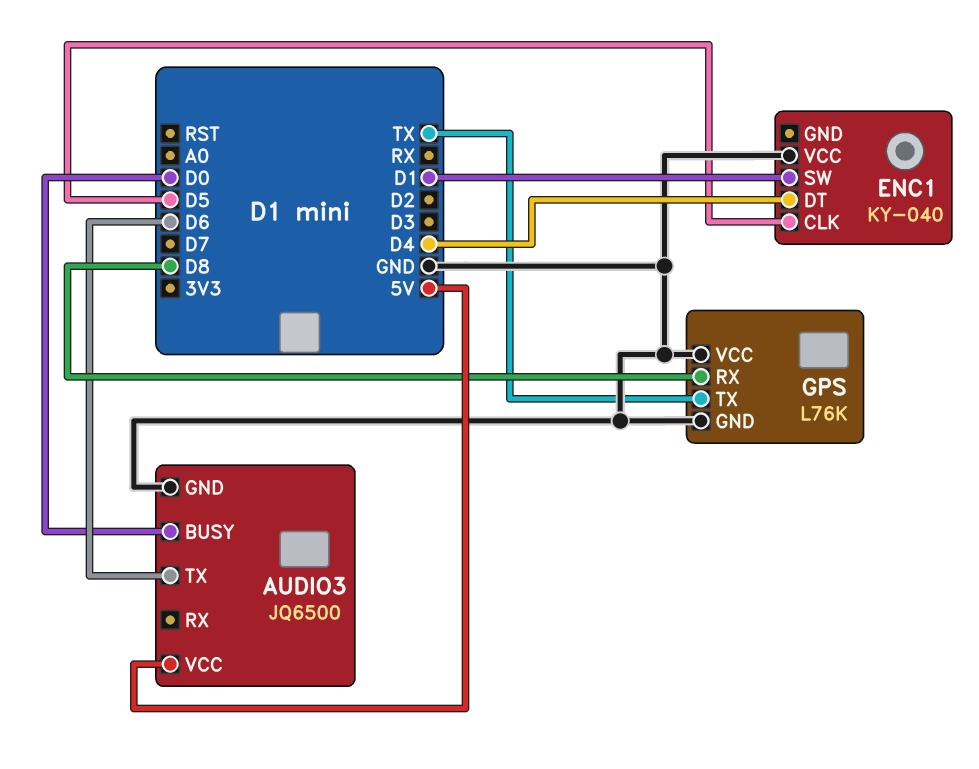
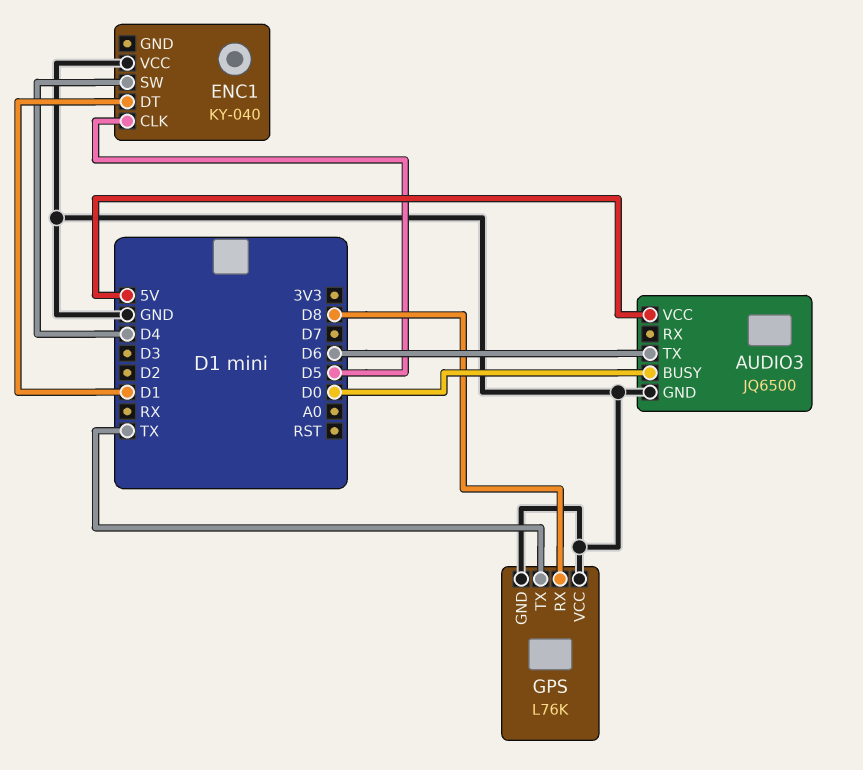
ENC1 pin DT: D4 -> D1
ENC1 pin SW: D1 -> D4

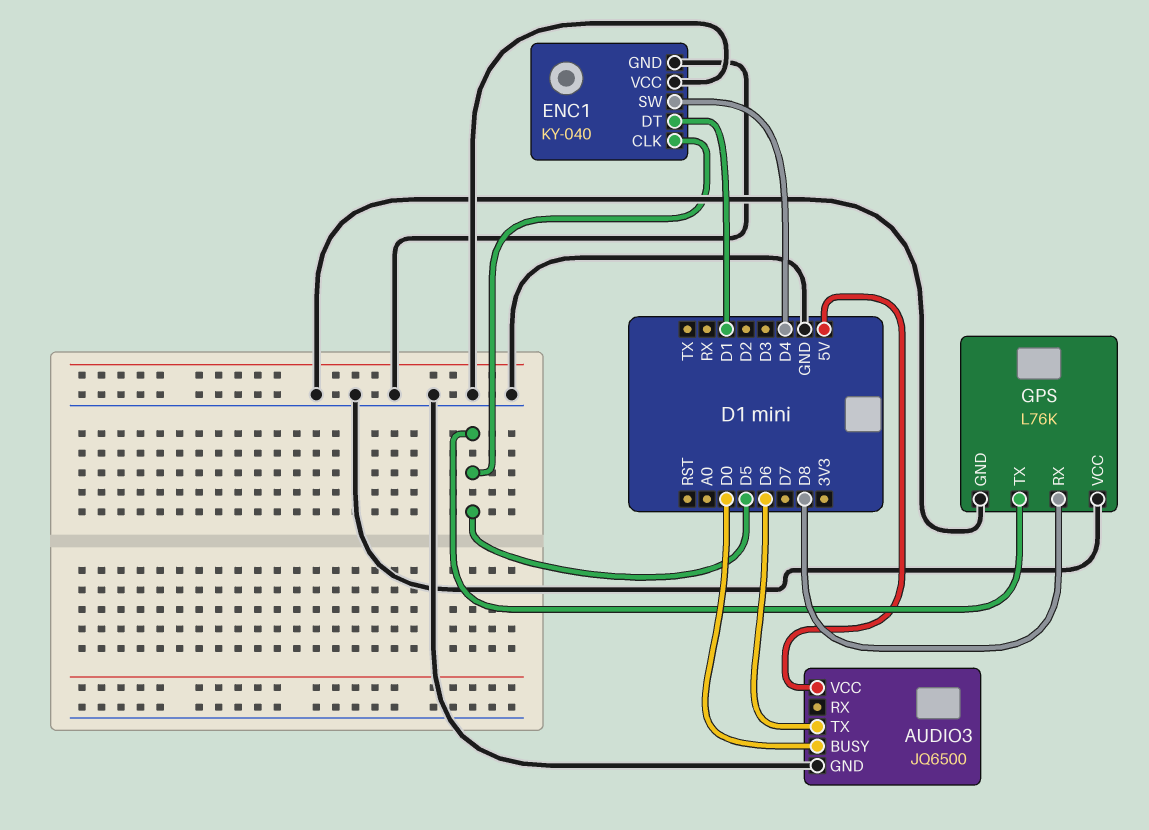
ENC1 pin GND: none -> GND
GPS pin TX: TX -> D5

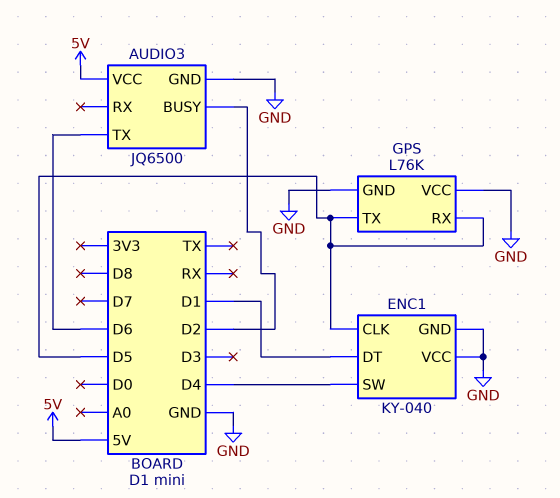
AUDIO3 pin BUSY: D0 -> D2
GPS pin RX: D8 -> D5

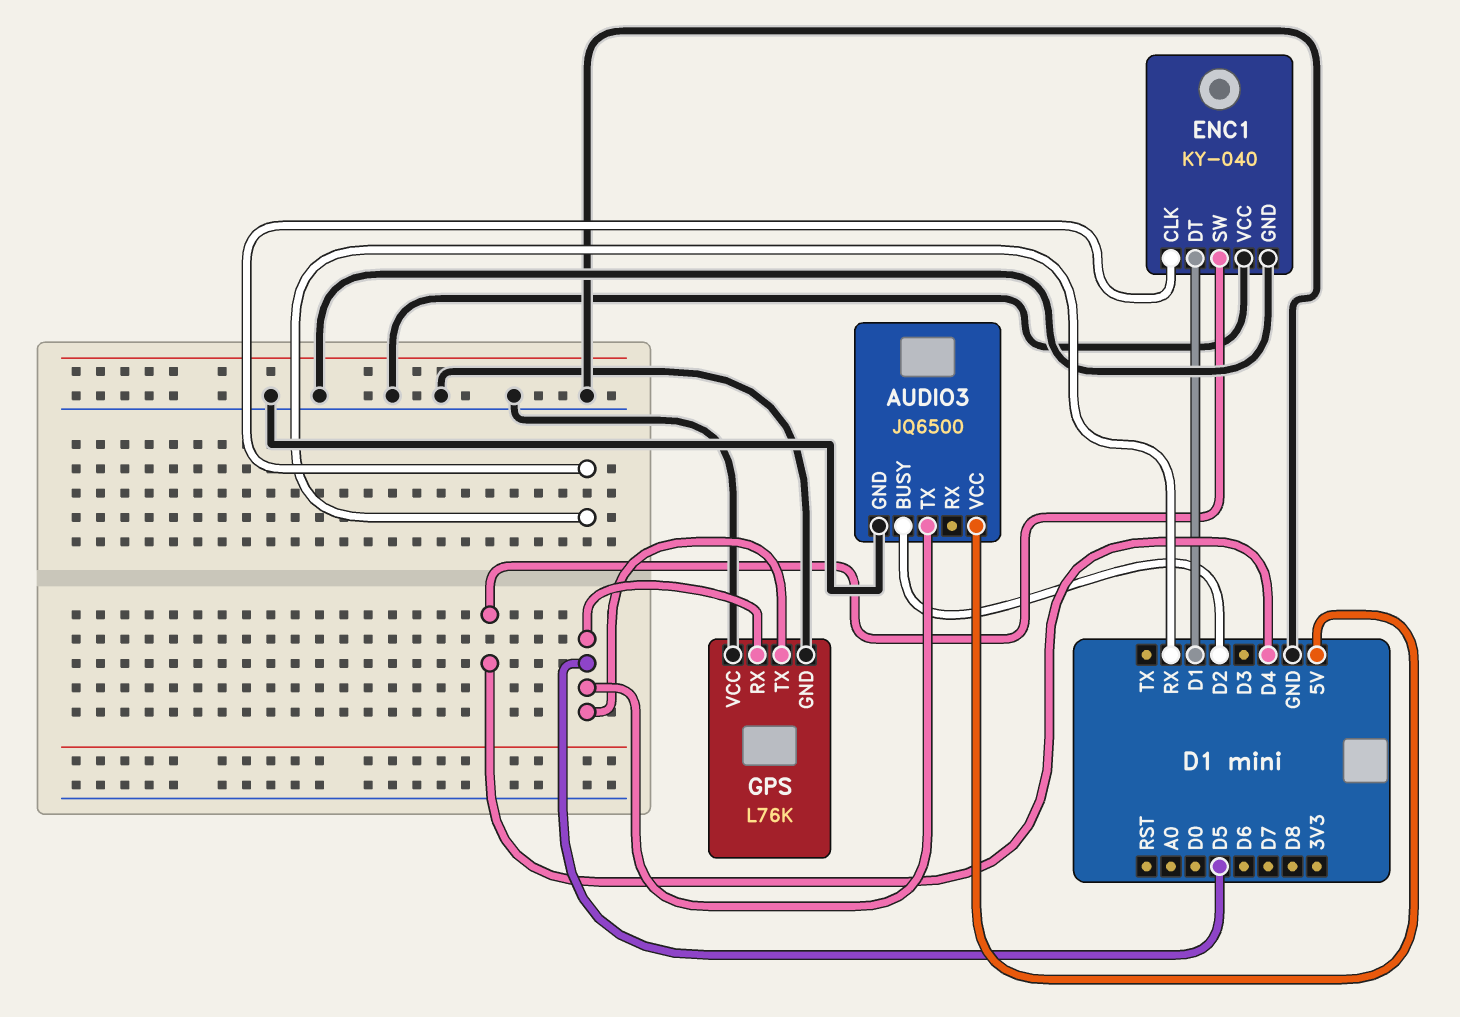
AUDIO3 pin TX: D6 -> D5
ENC1 pin CLK: D5 -> RX

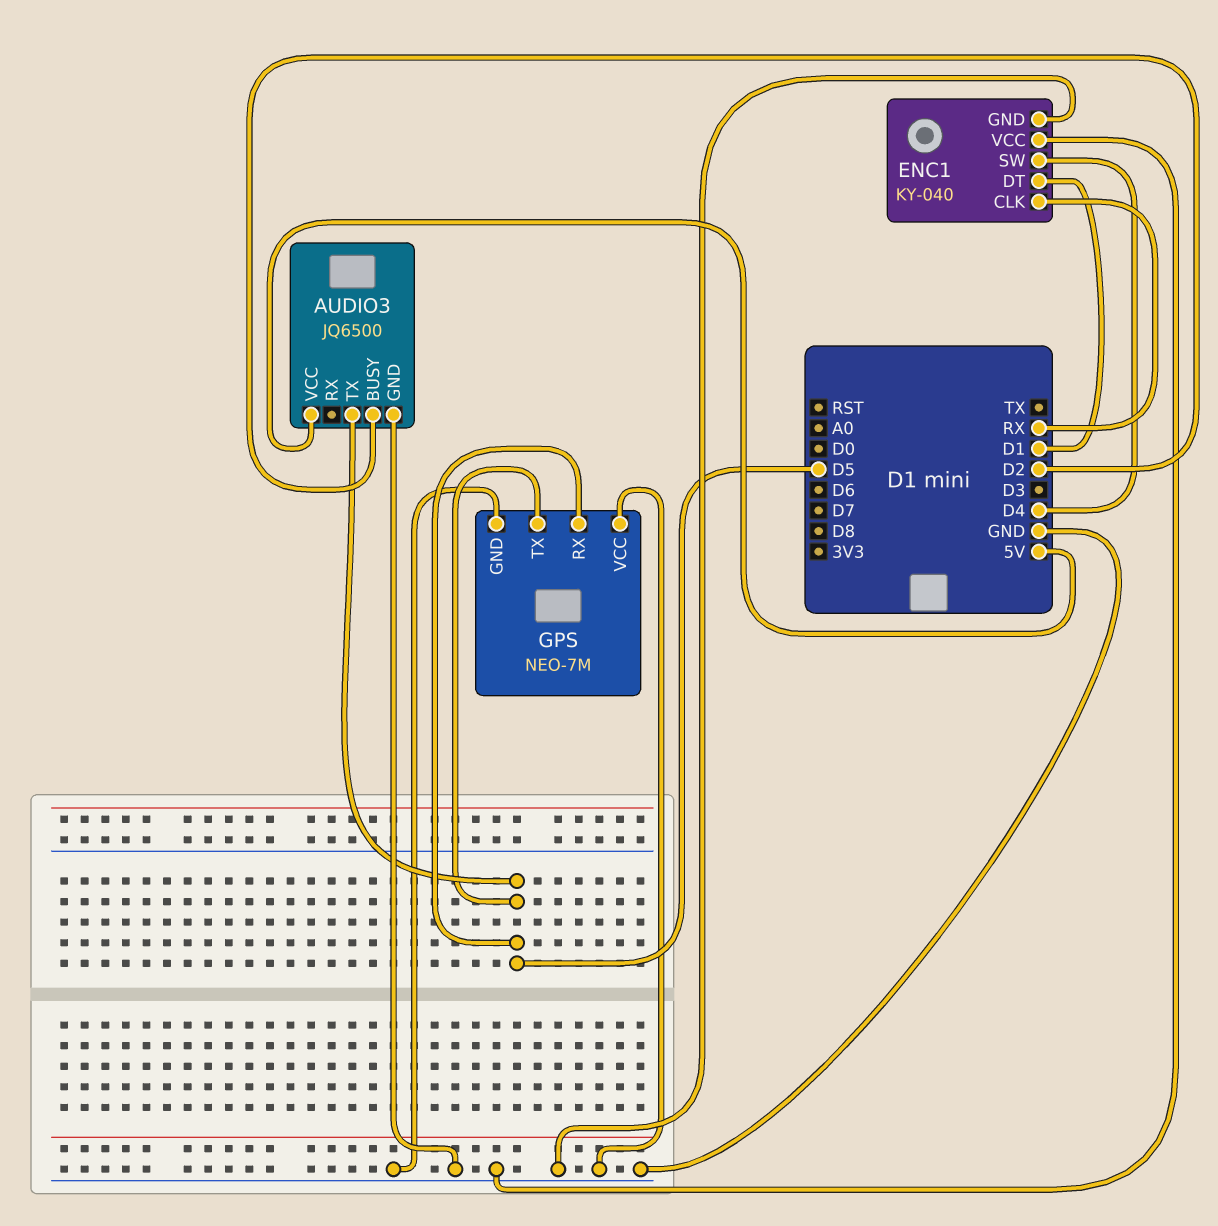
GPS: L76K -> NEO-7M

